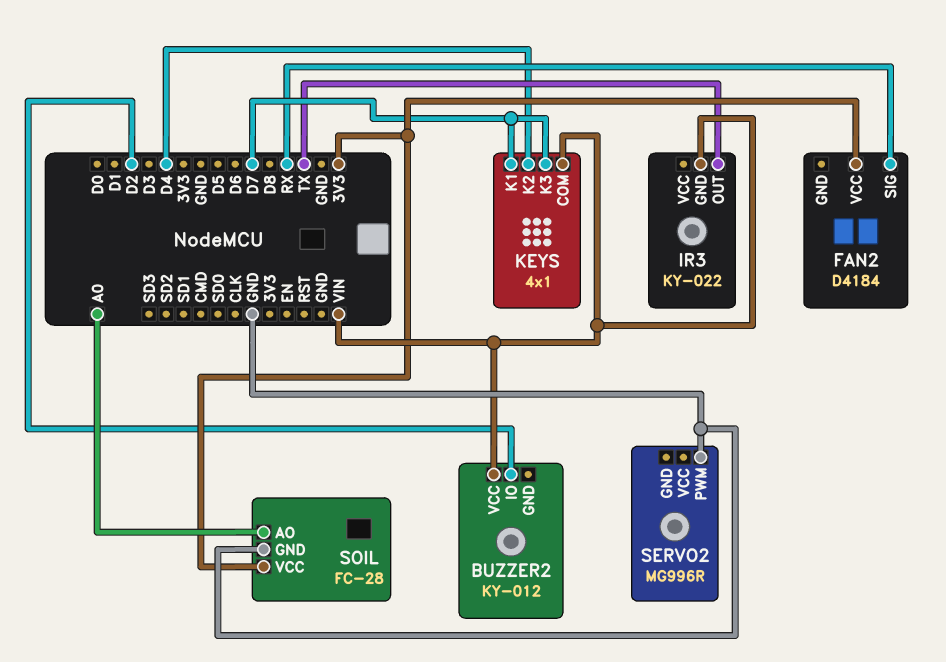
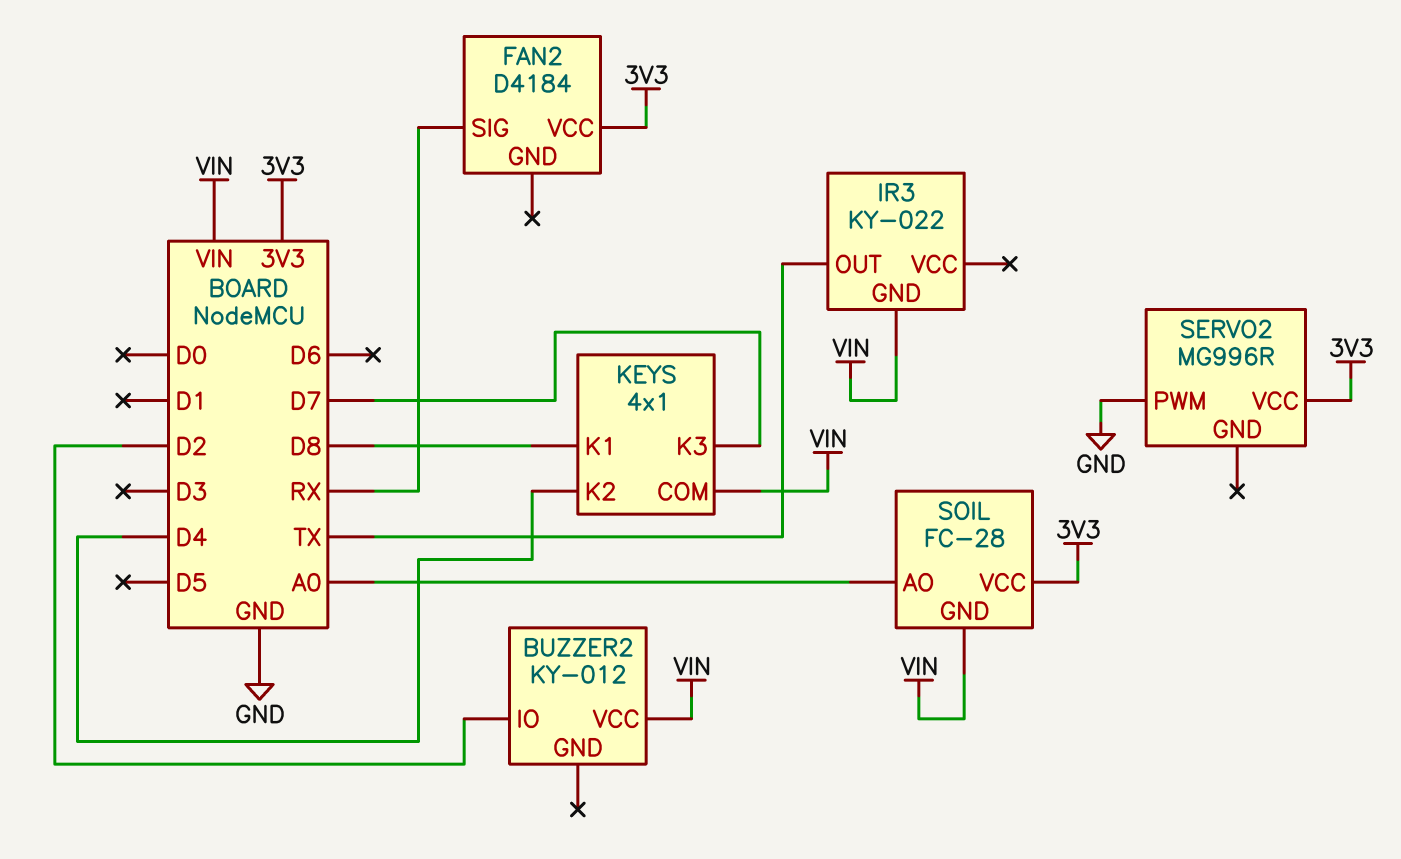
KEYS pin K1: D7 -> D8
SERVO2 pin VCC: none -> 3V3
SOIL pin GND: GND -> VIN

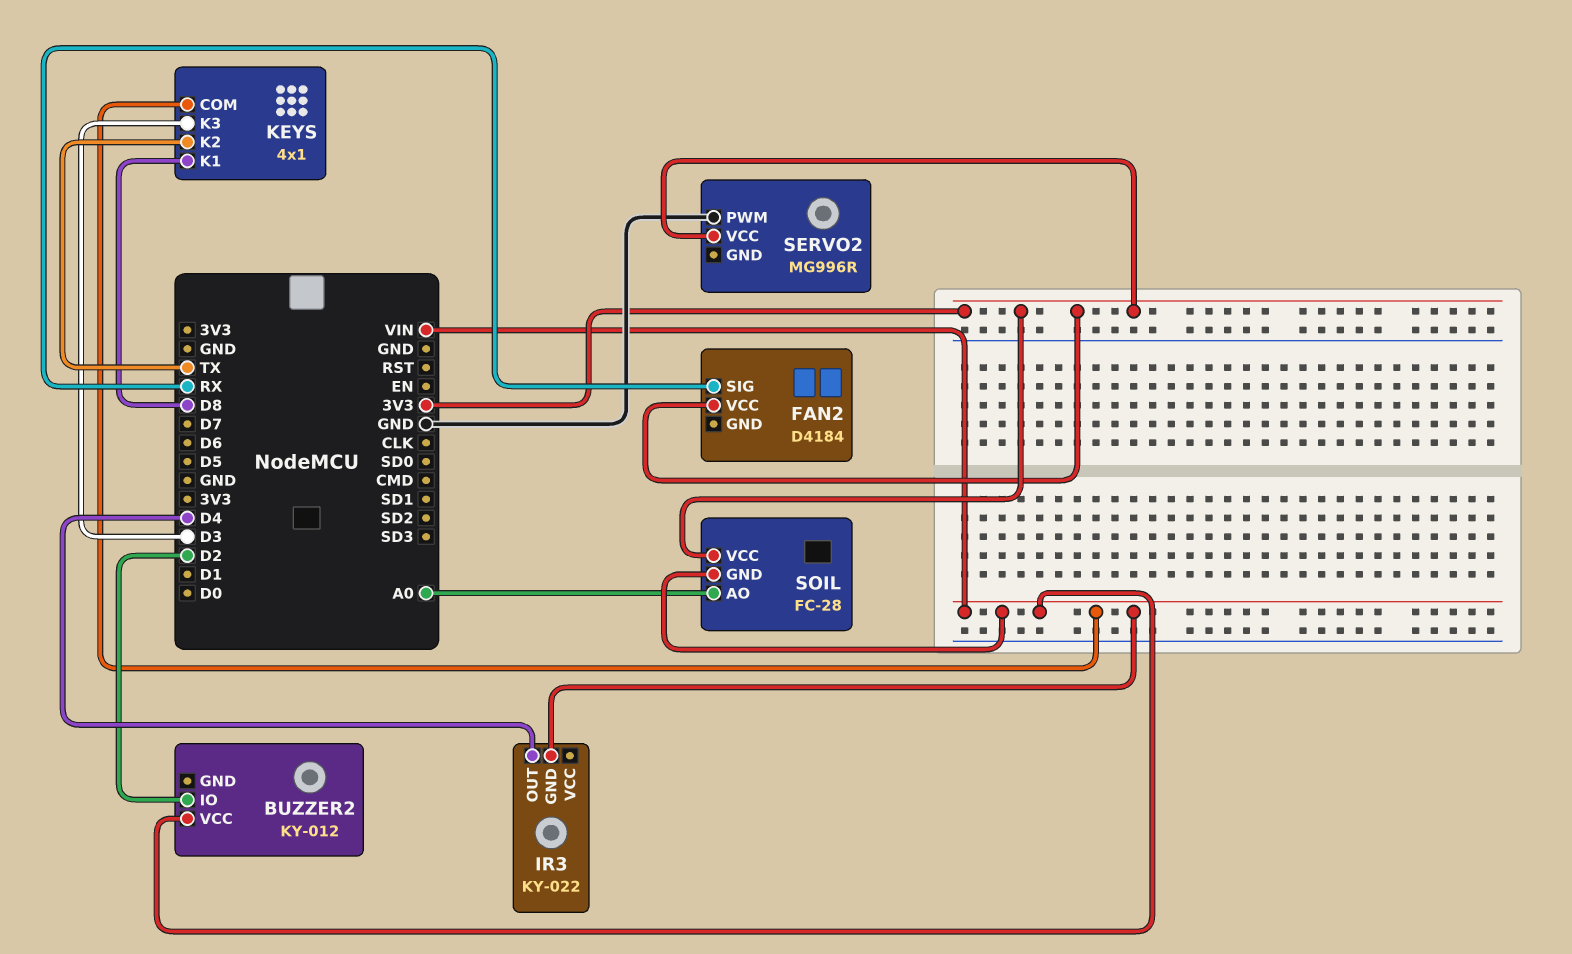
IR3 pin OUT: TX -> D4
KEYS pin K2: D4 -> TX
KEYS pin K3: D7 -> D3

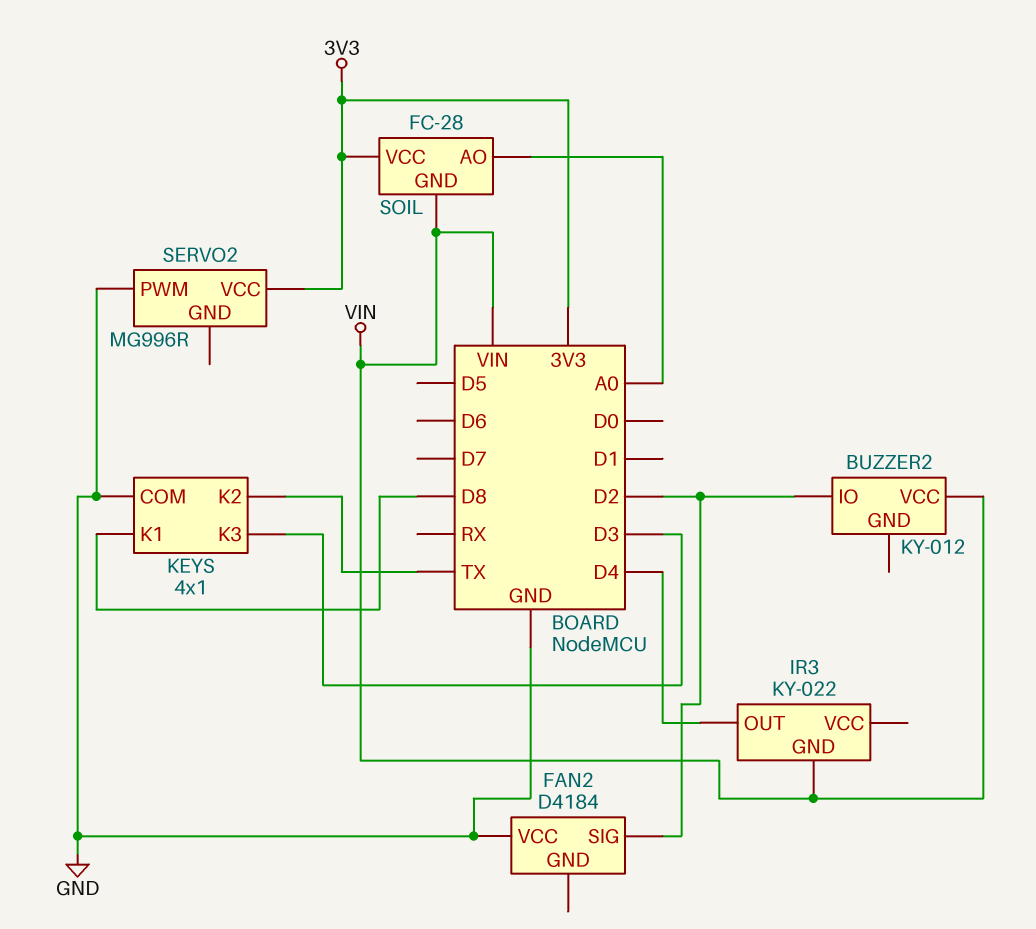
FAN2 pin SIG: RX -> D2
FAN2 pin VCC: 3V3 -> GND
KEYS pin COM: VIN -> GND

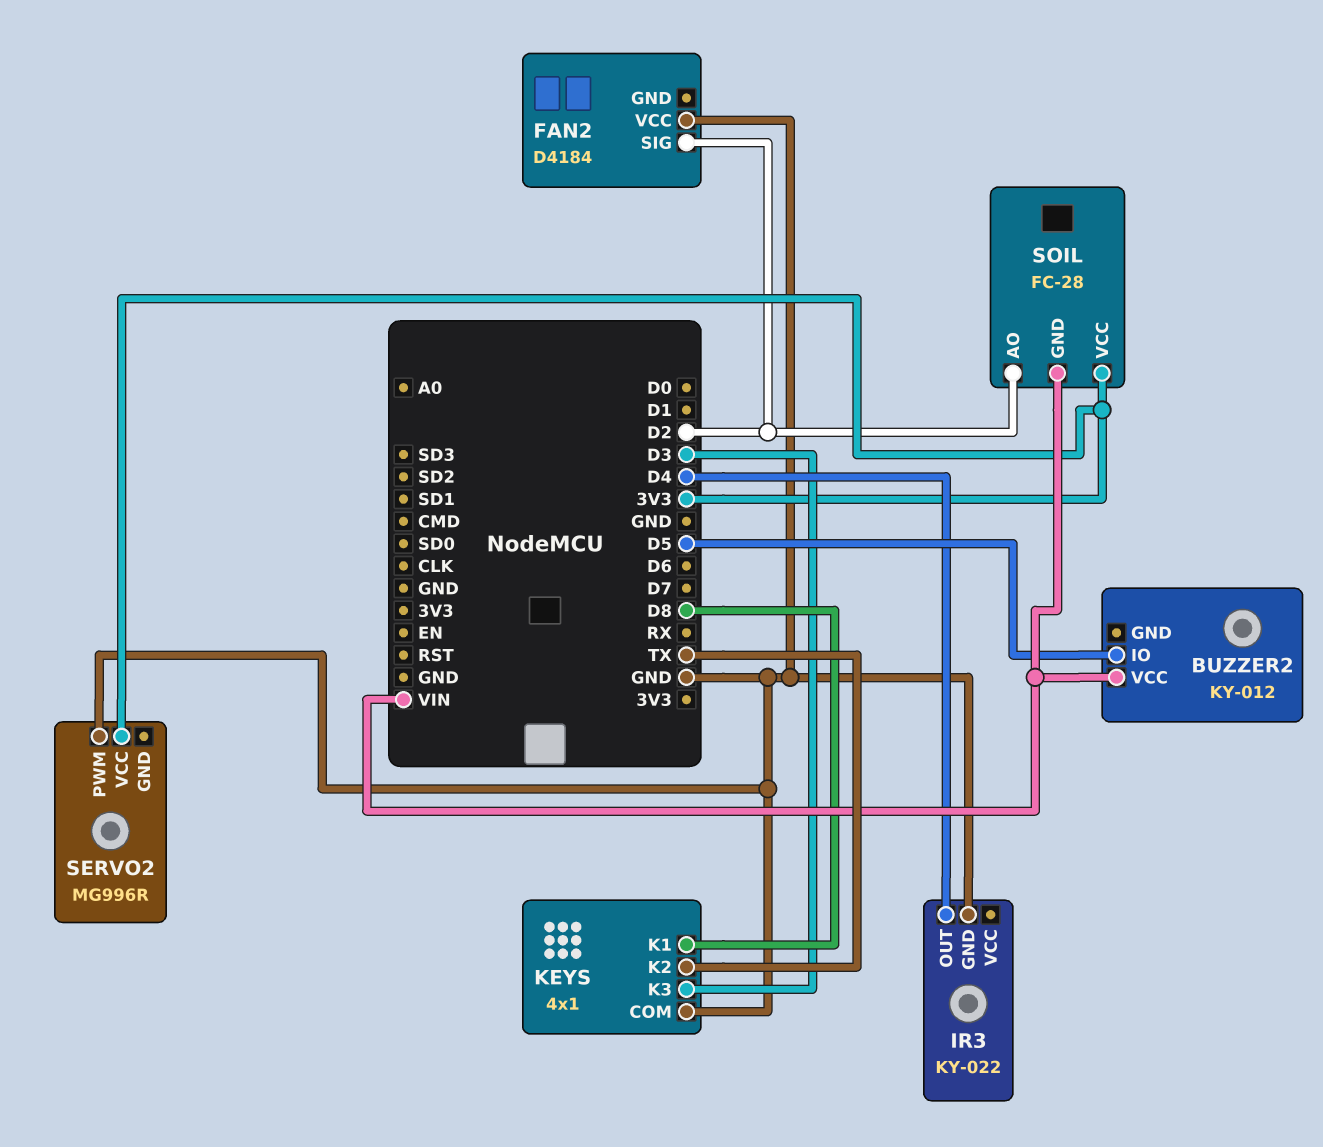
BUZZER2 pin IO: D2 -> D5
IR3 pin GND: VIN -> GND
SOIL pin AO: A0 -> D2

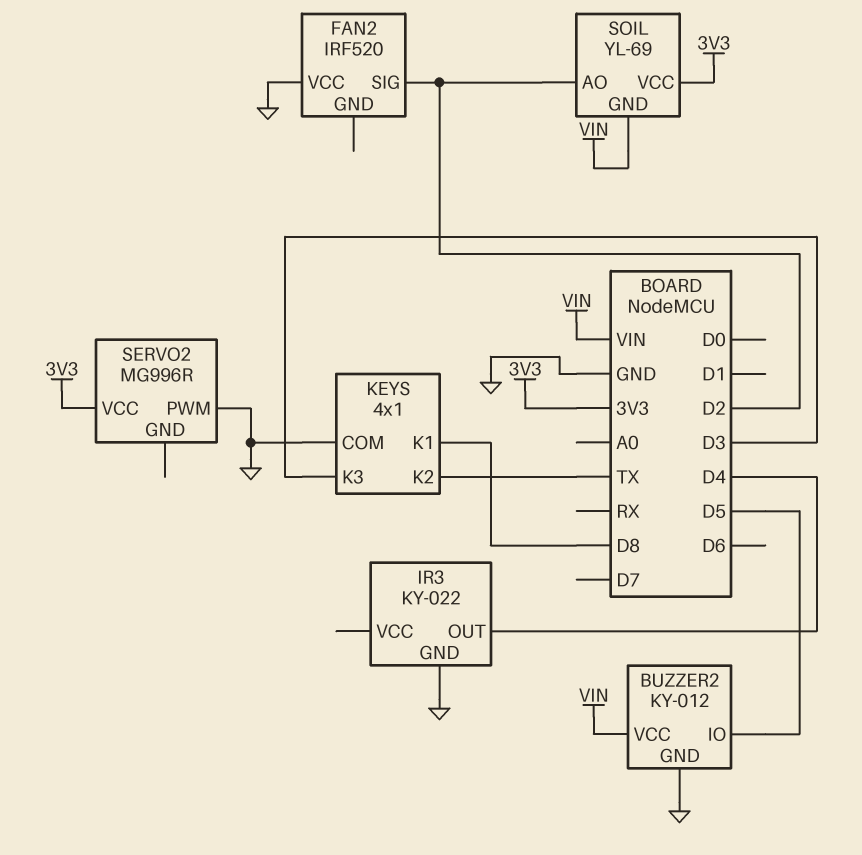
BUZZER2 pin GND: none -> GND
FAN2: D4184 -> IRF520
SOIL: FC-28 -> YL-69

